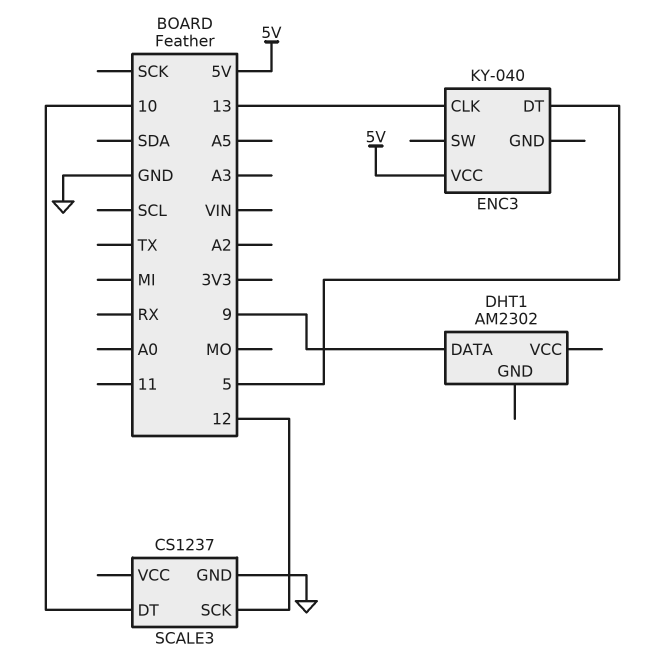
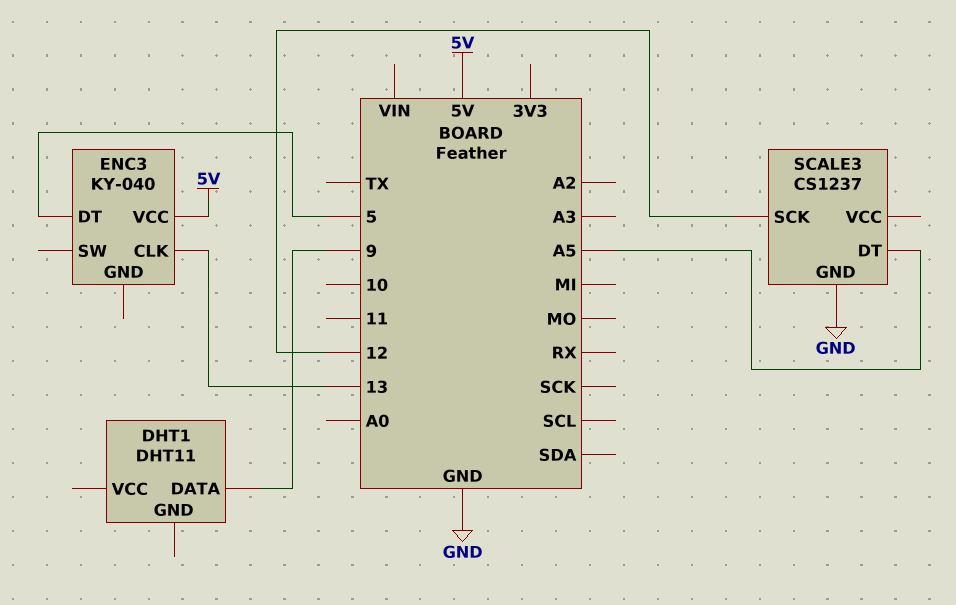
DHT1: AM2302 -> DHT11
SCALE3 pin DT: 10 -> A5

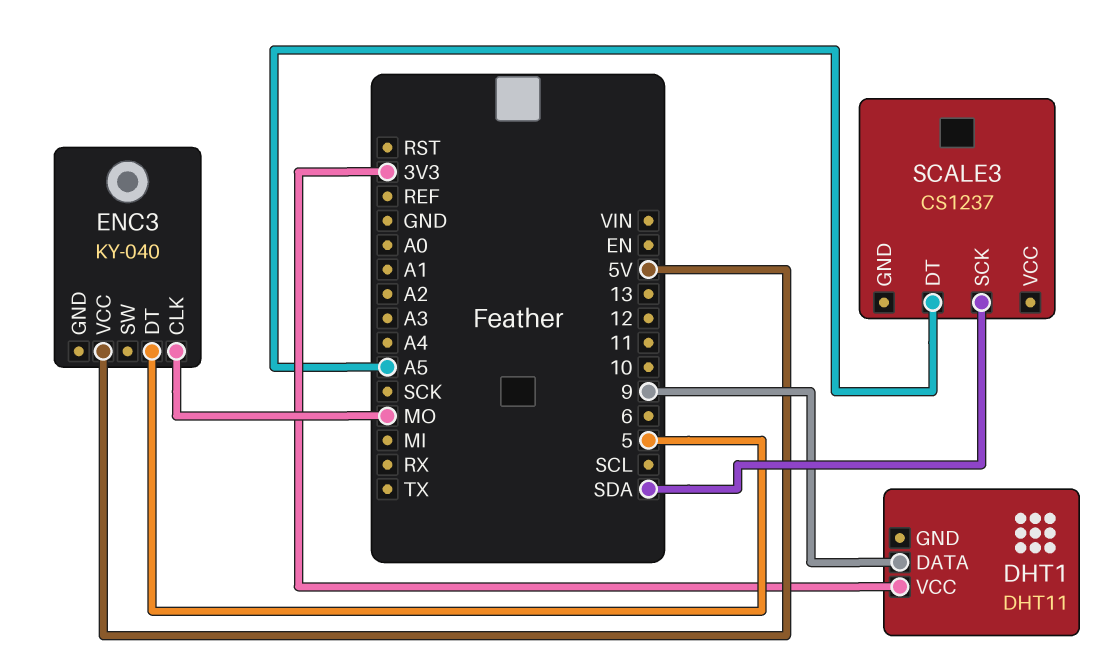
DHT1 pin VCC: none -> 3V3
ENC3 pin CLK: 13 -> MO
SCALE3 pin GND: GND -> none
SCALE3 pin SCK: 12 -> SDA

